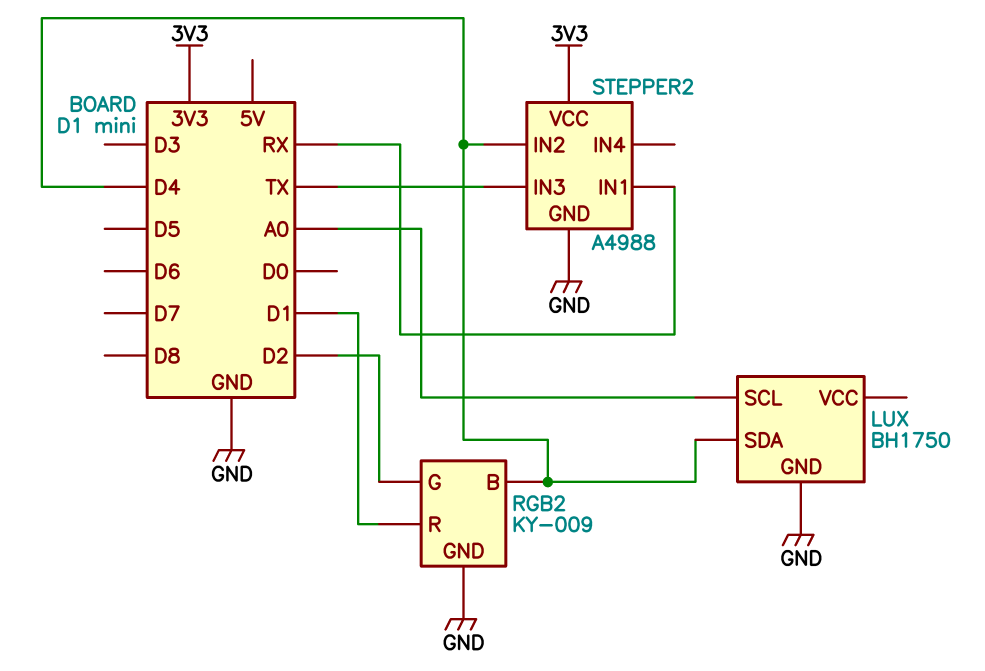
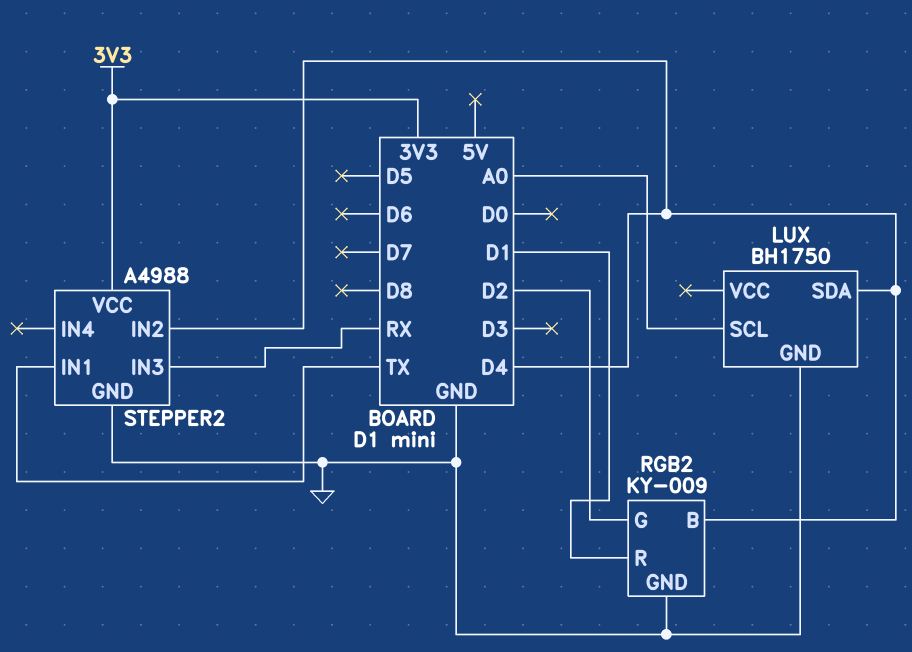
STEPPER2 pin IN1: RX -> TX
STEPPER2 pin IN3: TX -> RX

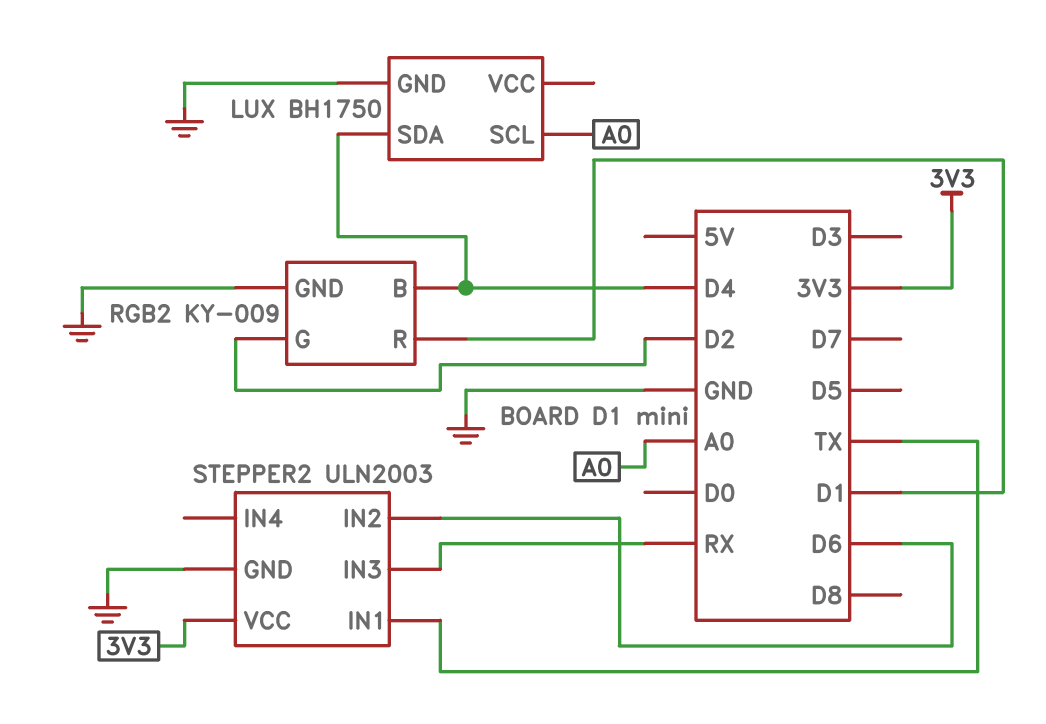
STEPPER2: A4988 -> ULN2003
STEPPER2 pin IN2: D4 -> D6

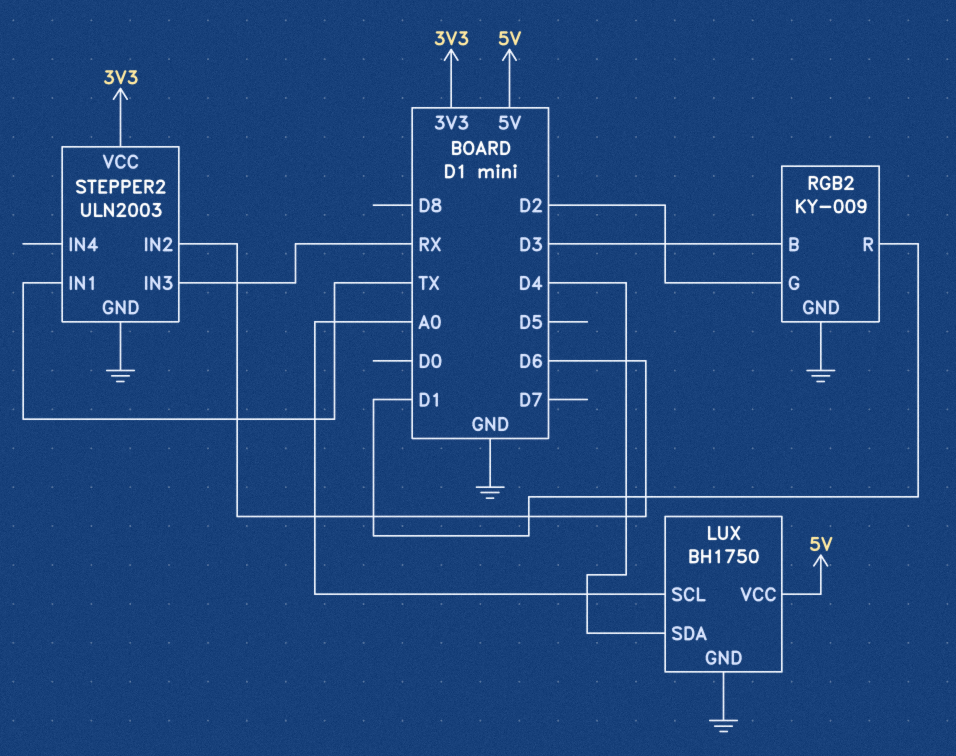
LUX pin VCC: none -> 5V
RGB2 pin B: D4 -> D3

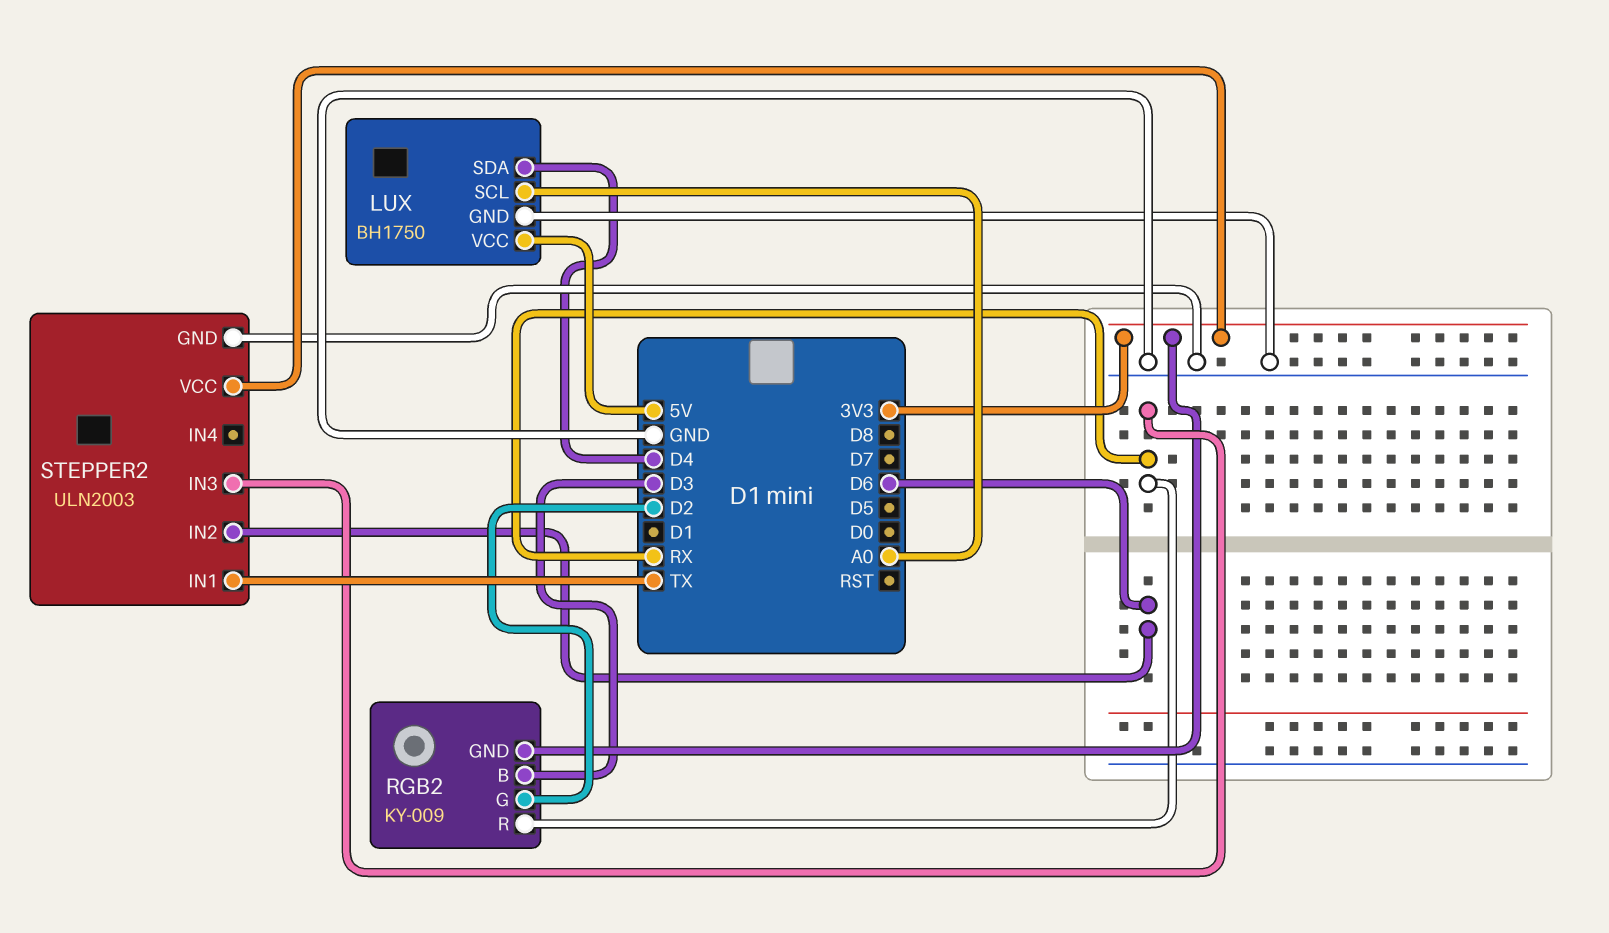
RGB2 pin GND: GND -> 3V3
RGB2 pin R: D1 -> RX

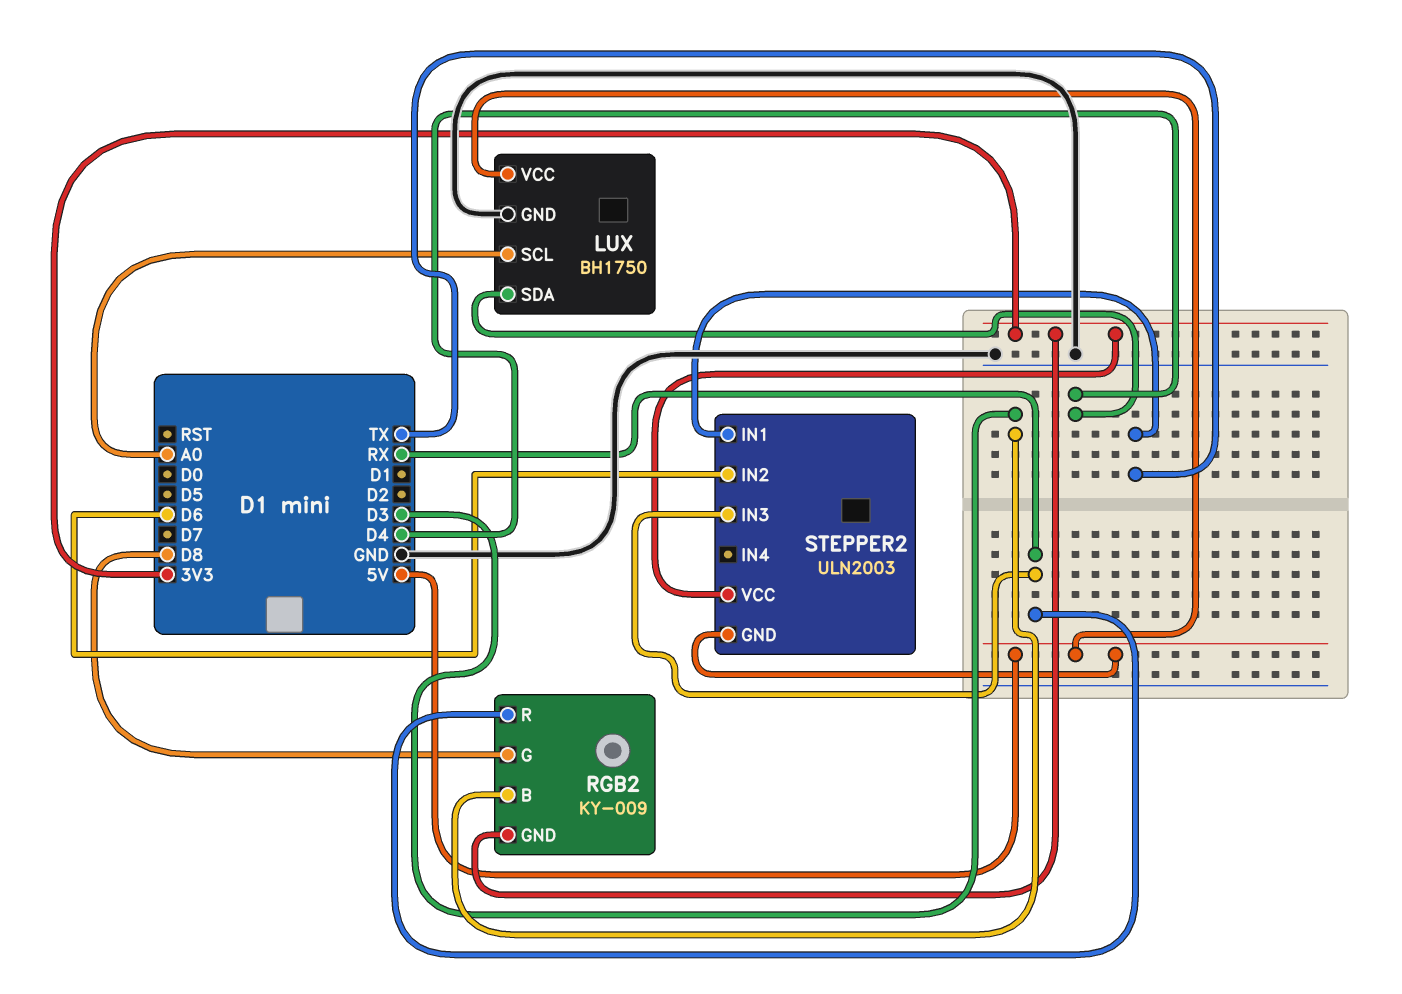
RGB2 pin G: D2 -> D8
STEPPER2 pin GND: GND -> 5V

